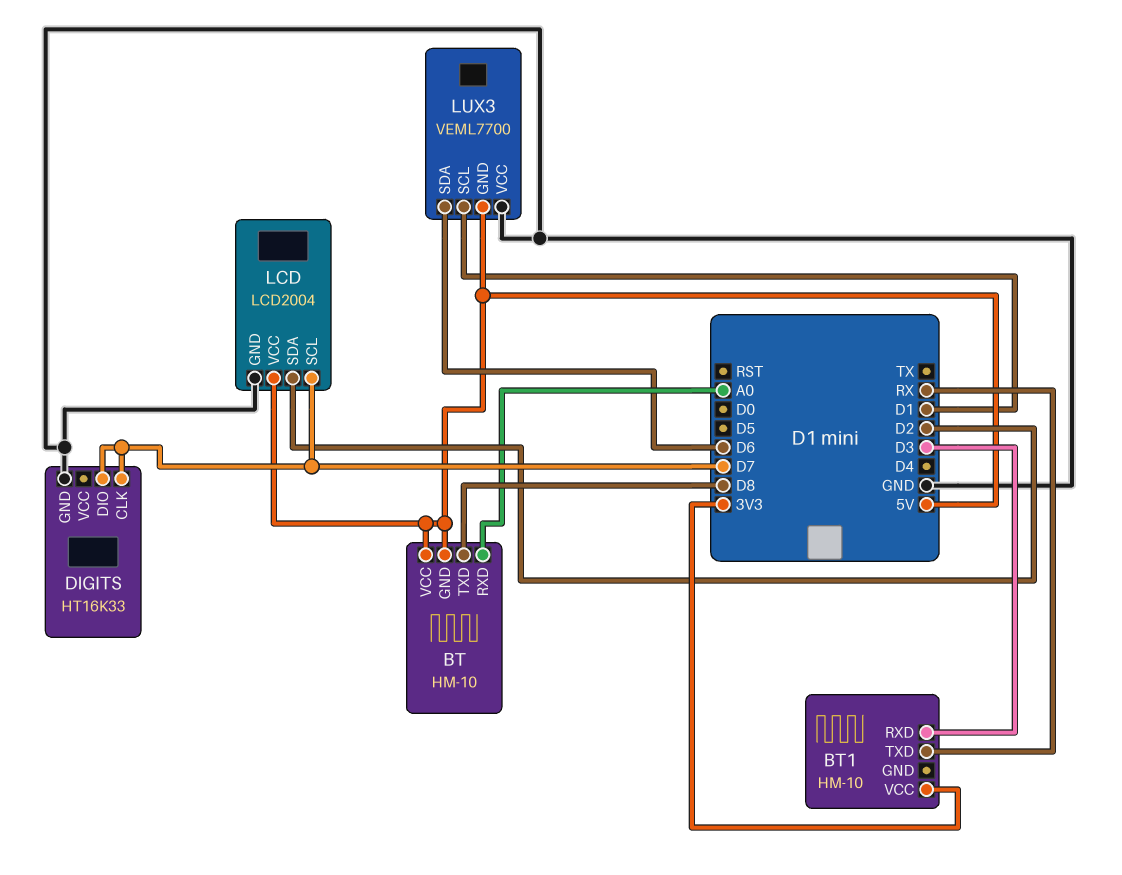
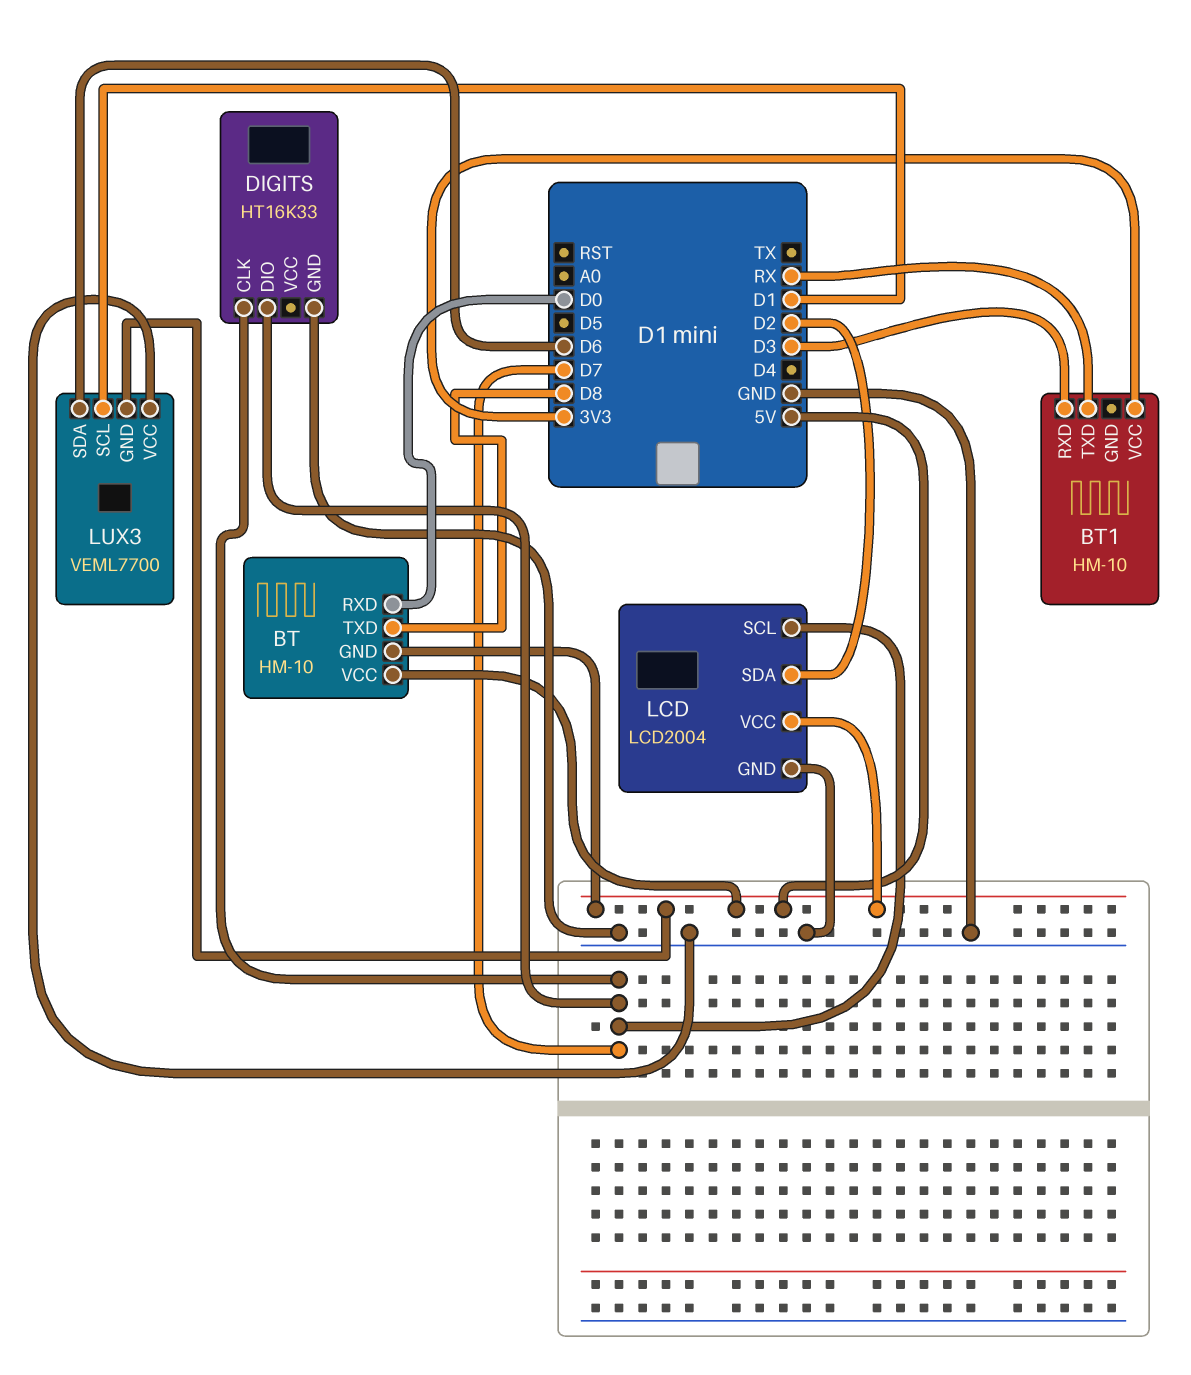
BT pin RXD: A0 -> D0

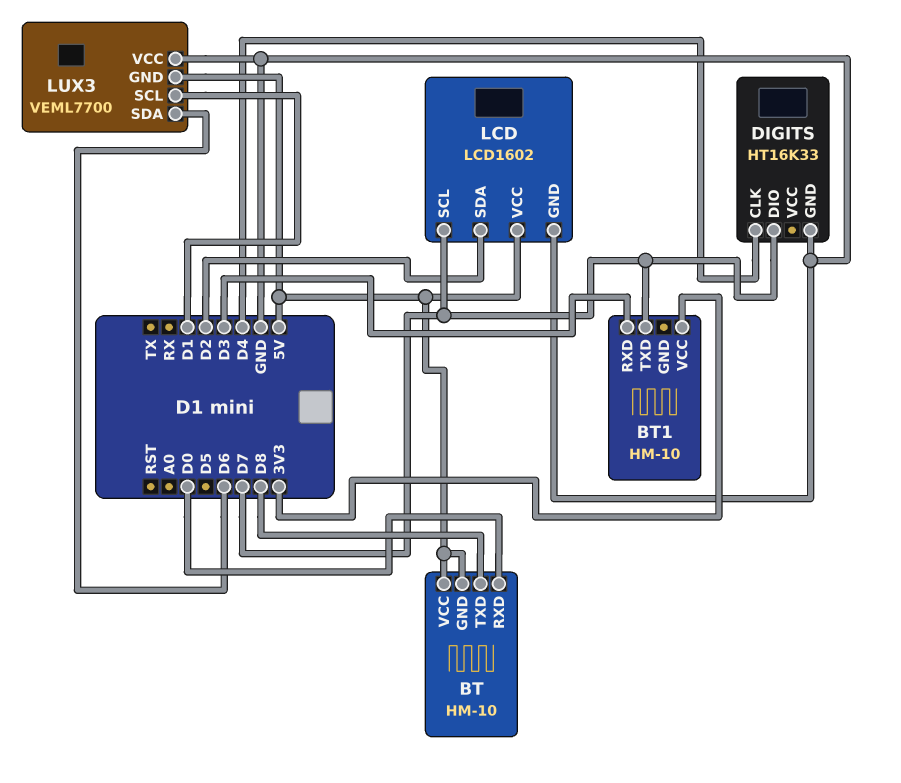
BT1 pin TXD: RX -> D7
DIGITS pin CLK: D7 -> D4
LCD: LCD2004 -> LCD1602

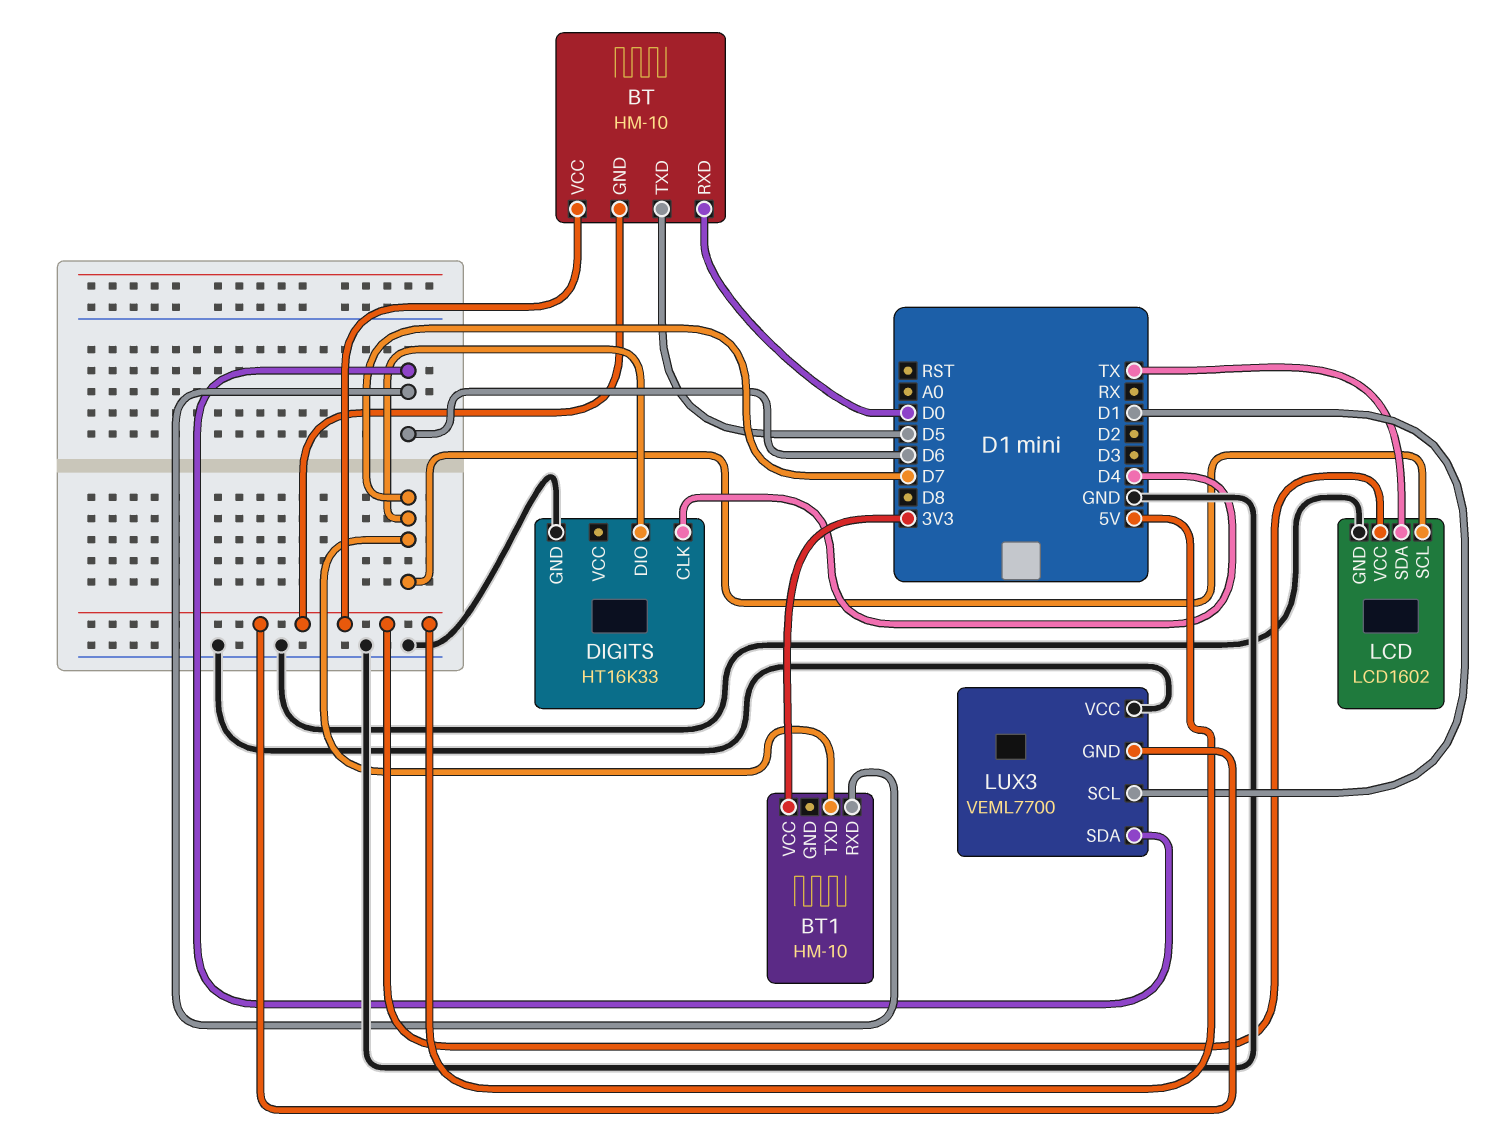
BT pin TXD: D8 -> D5
BT1 pin RXD: D3 -> D6
LCD pin SDA: D2 -> TX

